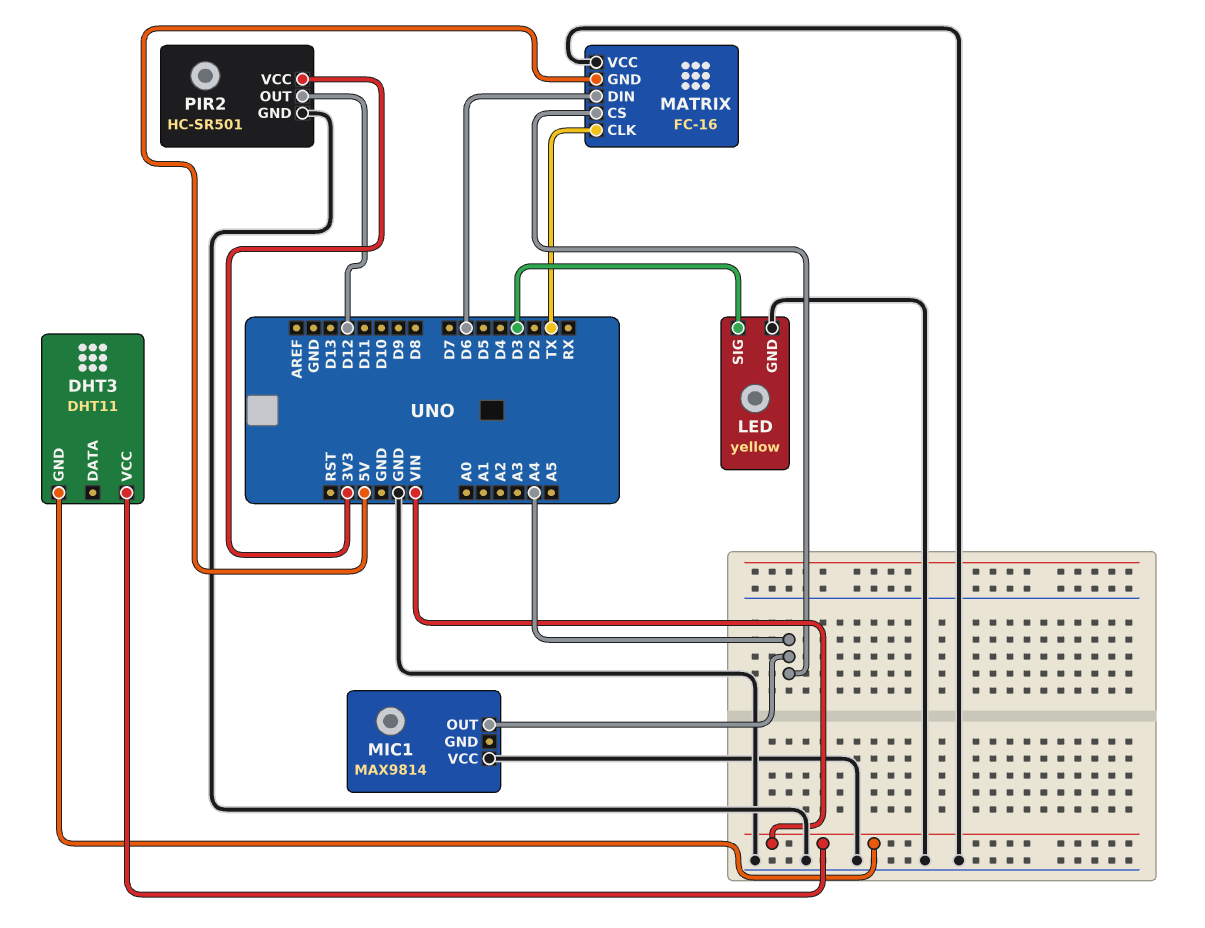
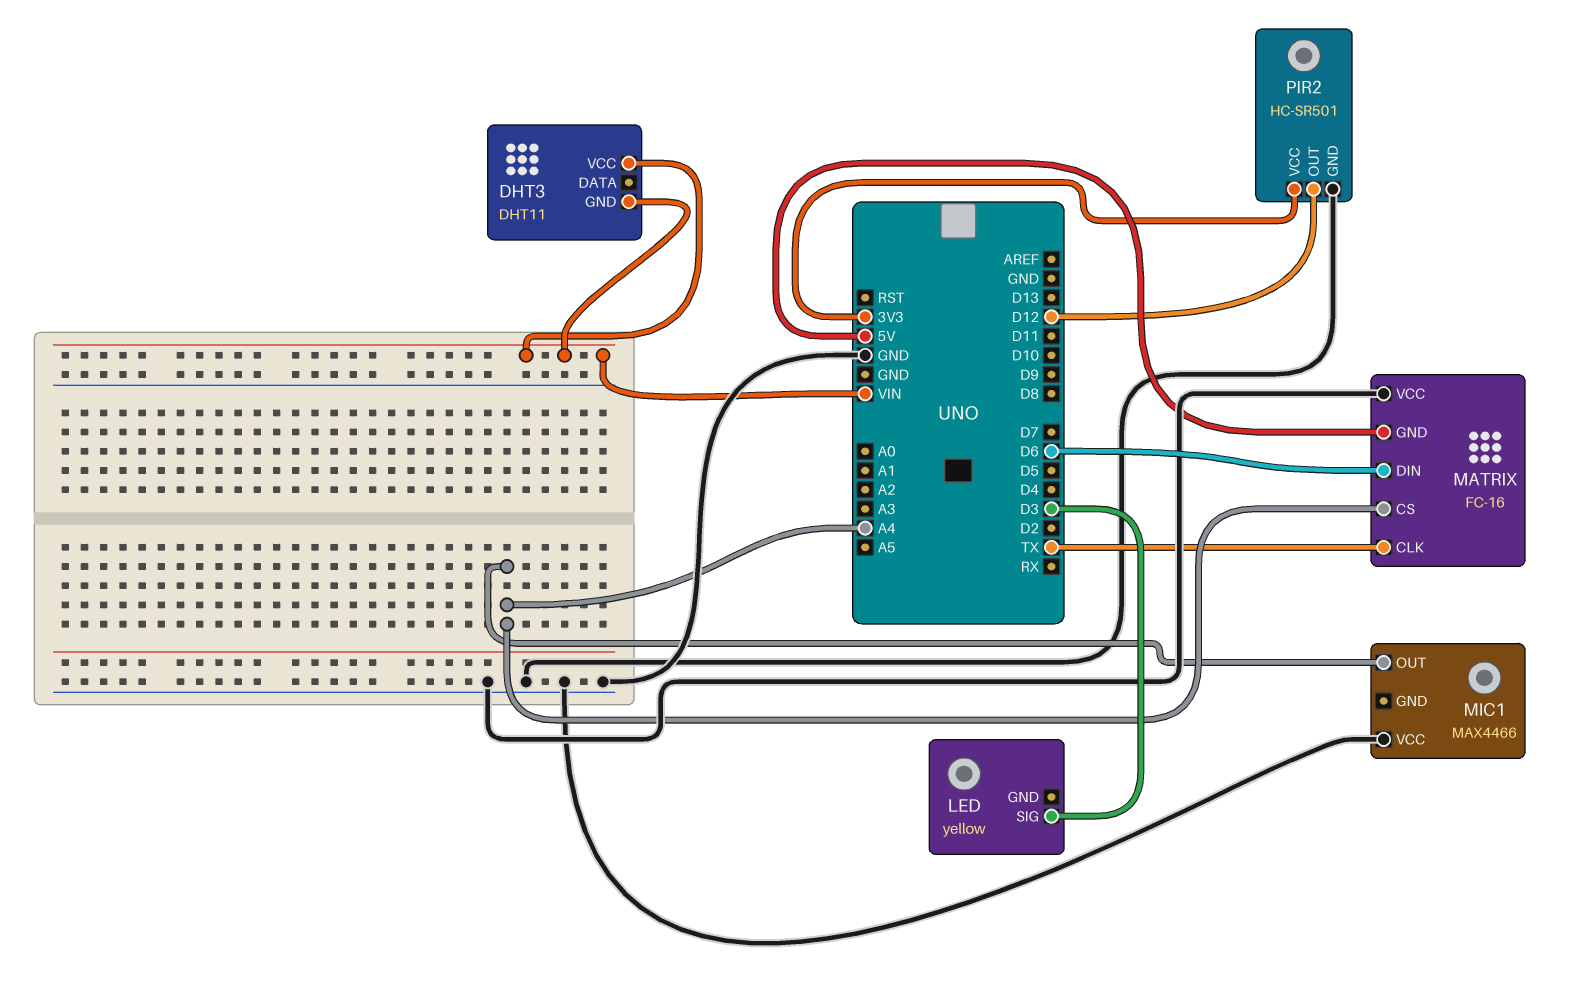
LED pin GND: GND -> none
MIC1: MAX9814 -> MAX4466

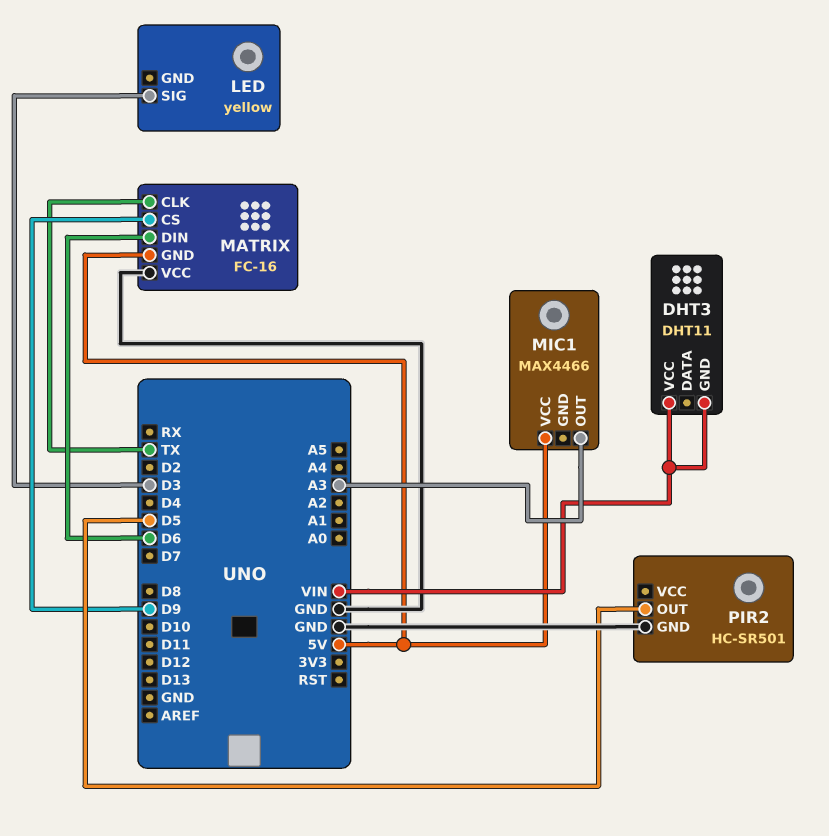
MATRIX pin CS: A4 -> D9
MIC1 pin OUT: A4 -> A3
MIC1 pin VCC: GND -> 5V
PIR2 pin OUT: D12 -> D5
PIR2 pin VCC: 3V3 -> none

